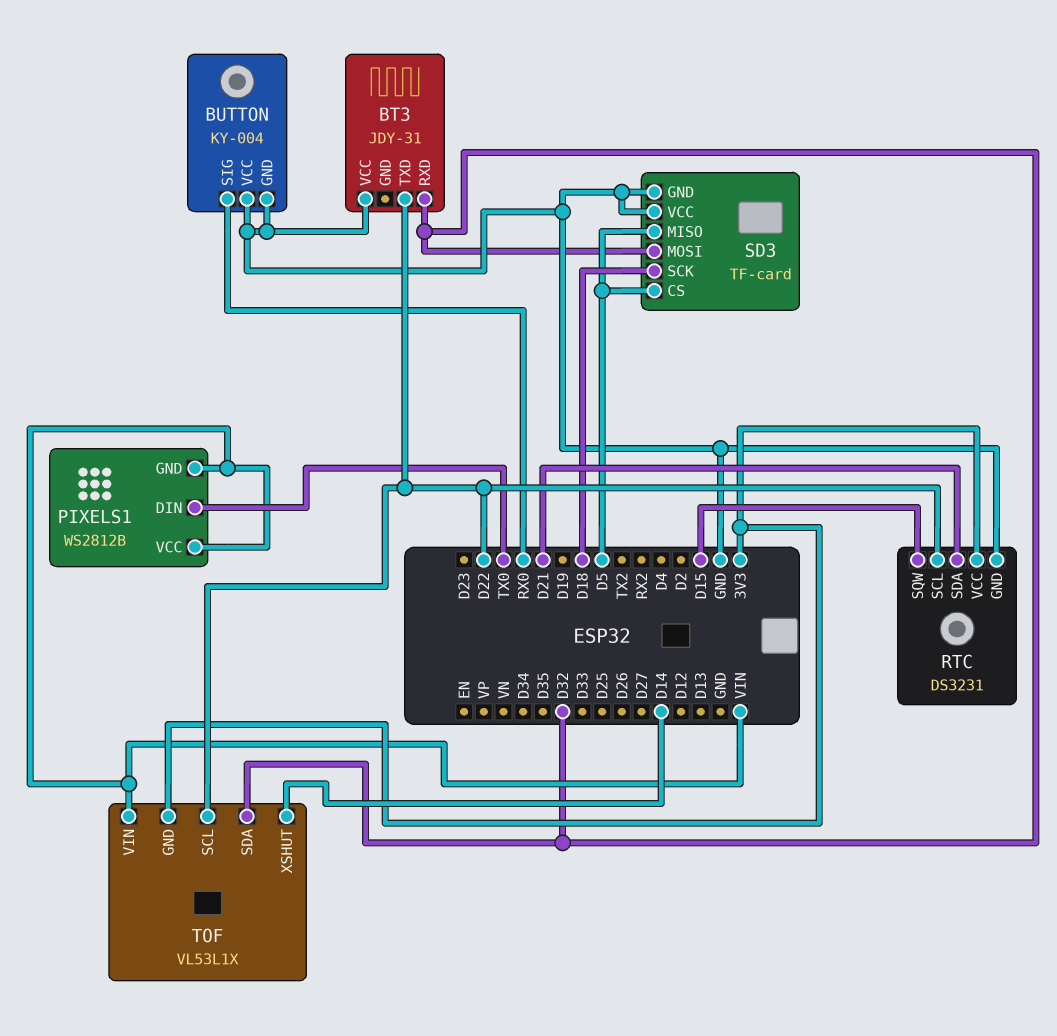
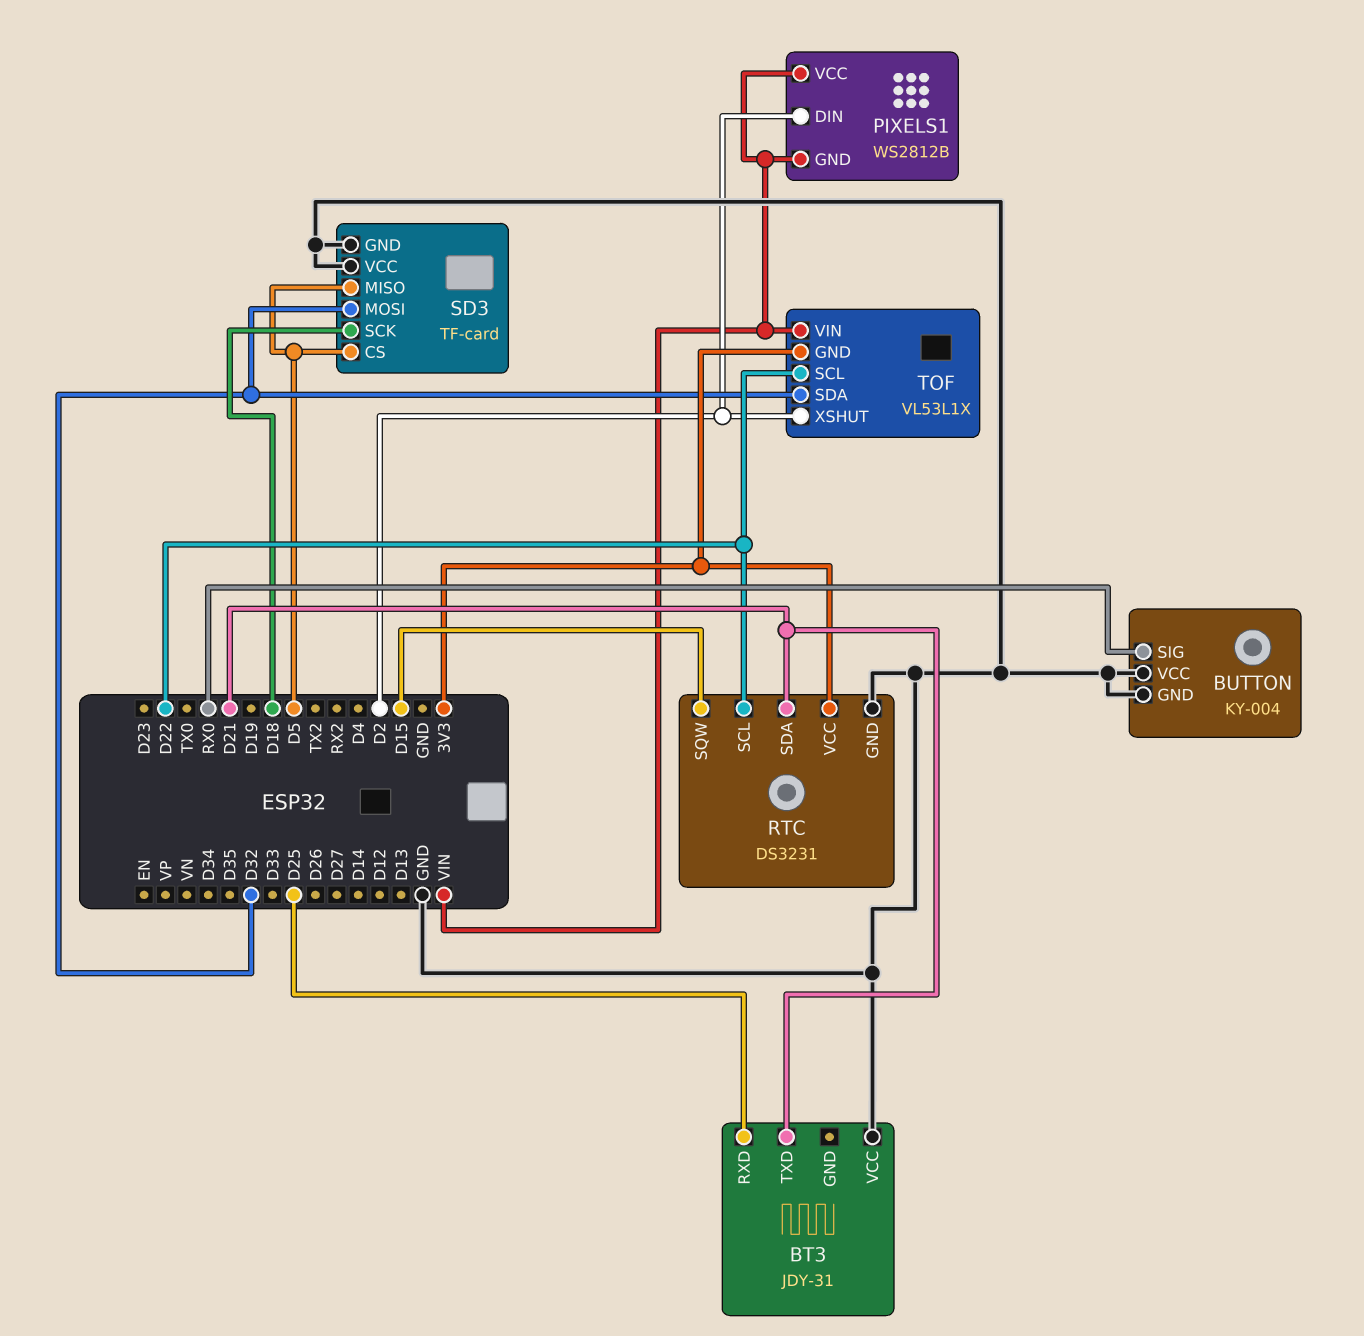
BT3 pin RXD: D32 -> D25
BT3 pin TXD: D22 -> D21
PIXELS1 pin DIN: TX0 -> D2
TOF pin XSHUT: D14 -> D2

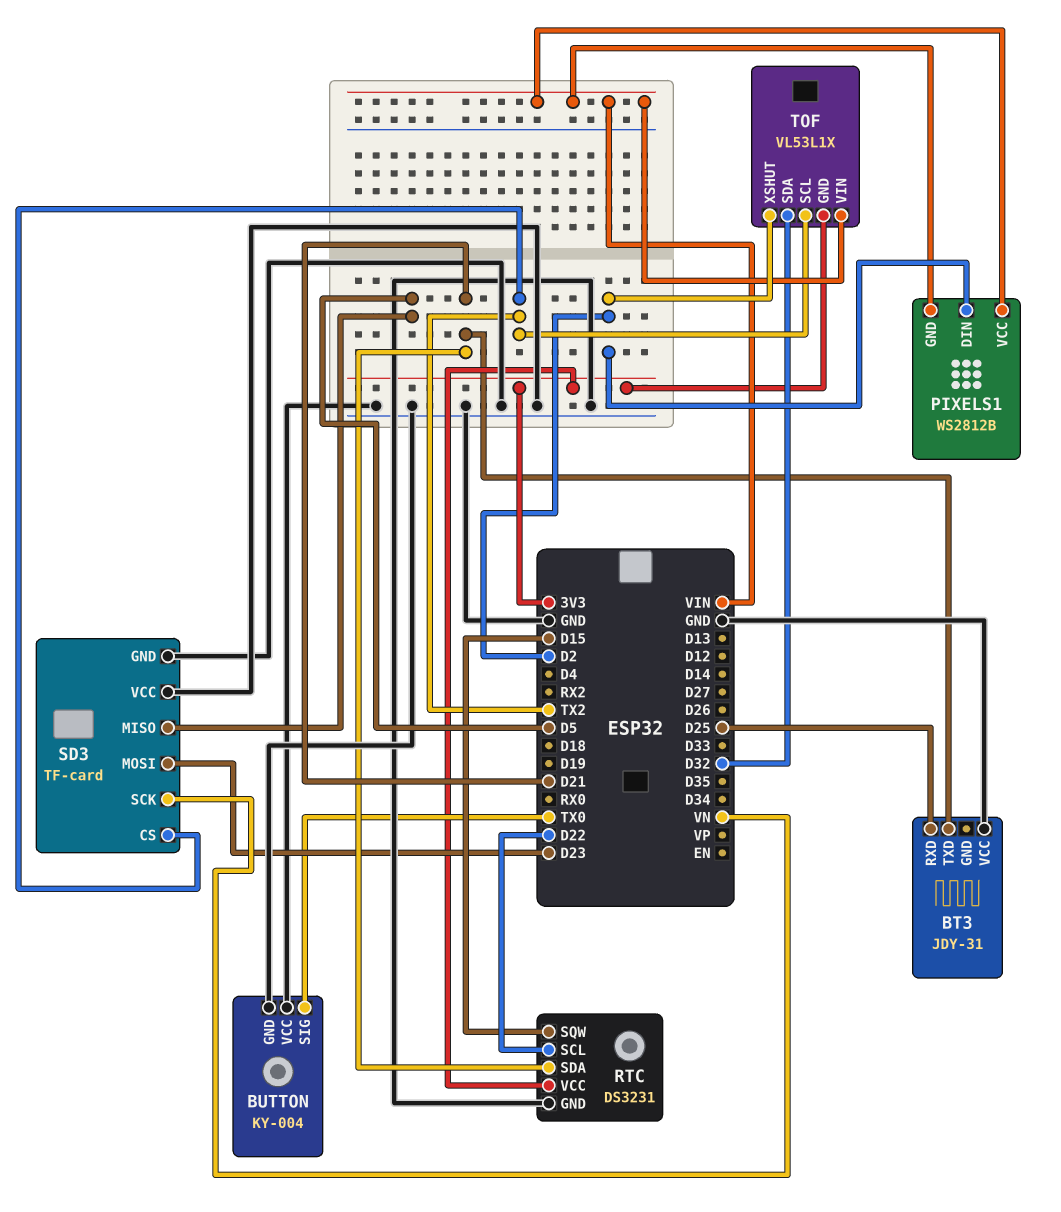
BUTTON pin SIG: RX0 -> TX0
SD3 pin CS: D5 -> TX2
SD3 pin MOSI: D32 -> D23
SD3 pin SCK: D18 -> VN
TOF pin SCL: D22 -> TX2

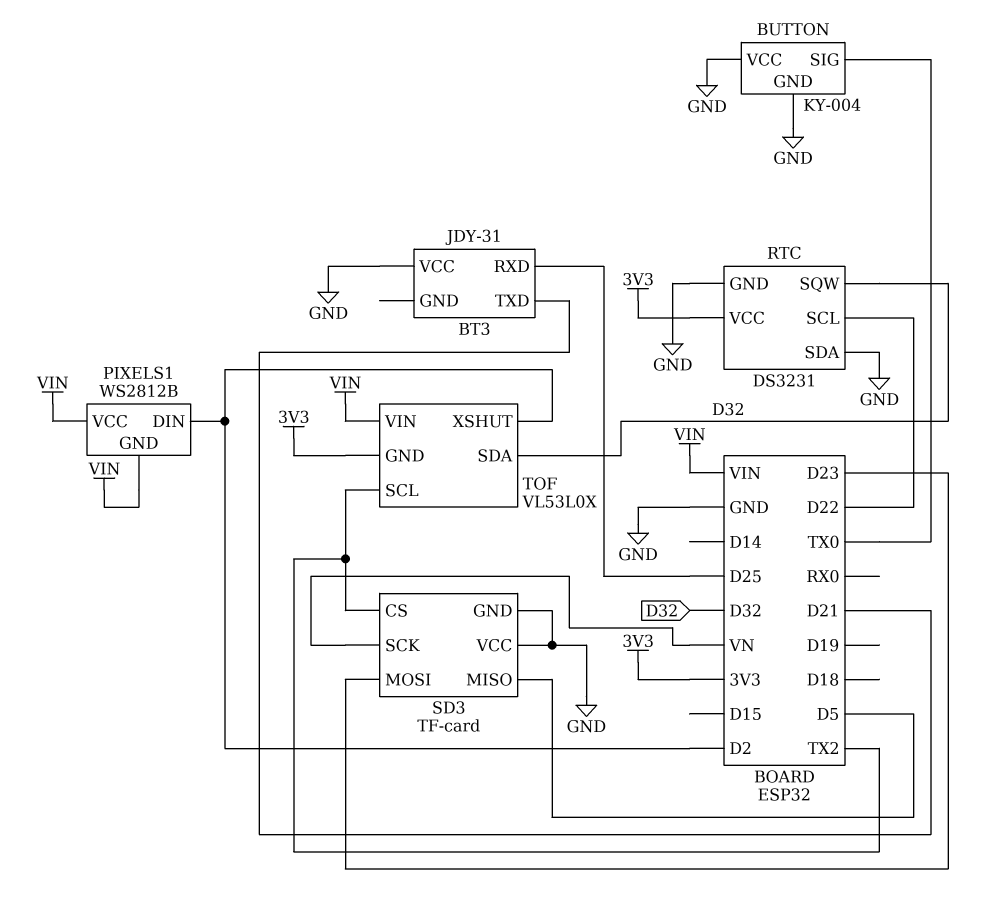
RTC pin SDA: D21 -> GND
RTC pin SQW: D15 -> D32
TOF: VL53L1X -> VL53L0X

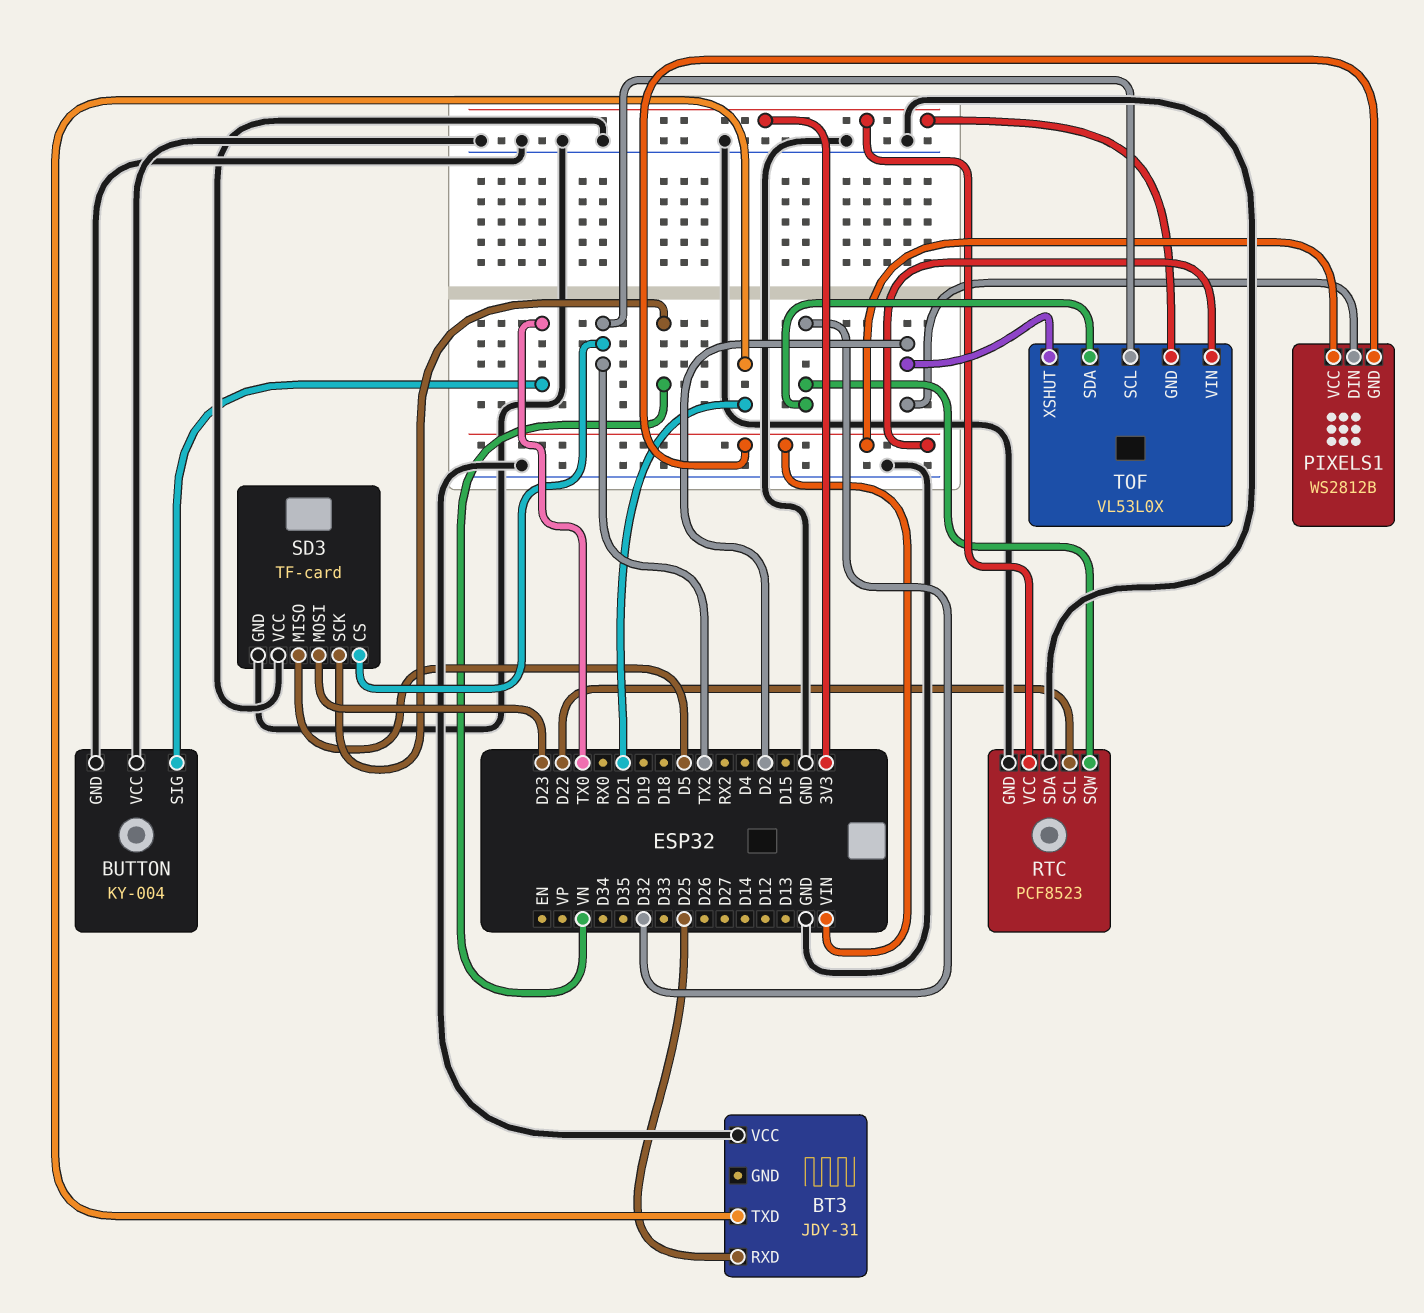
RTC: DS3231 -> PCF8523

